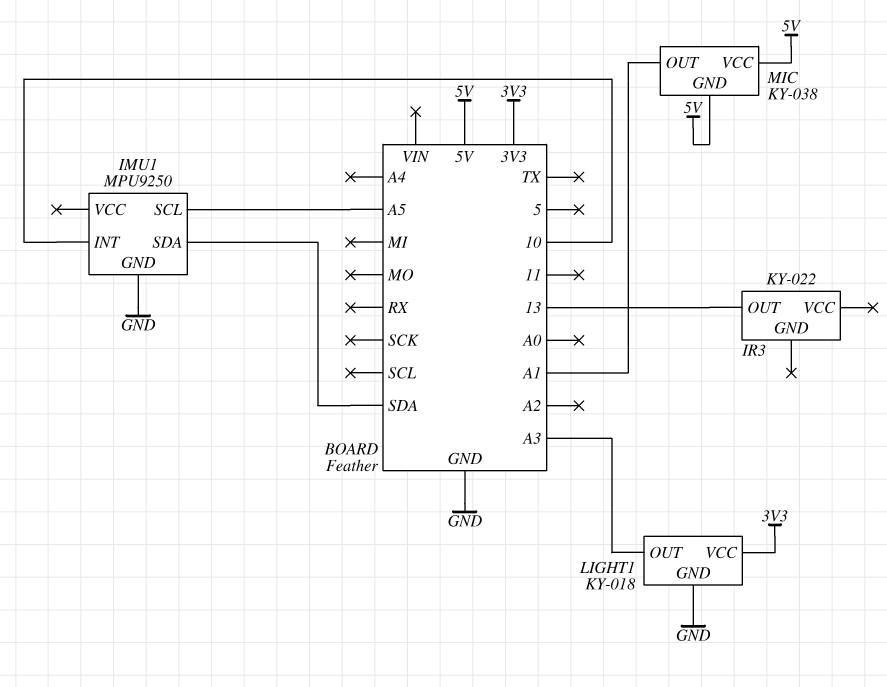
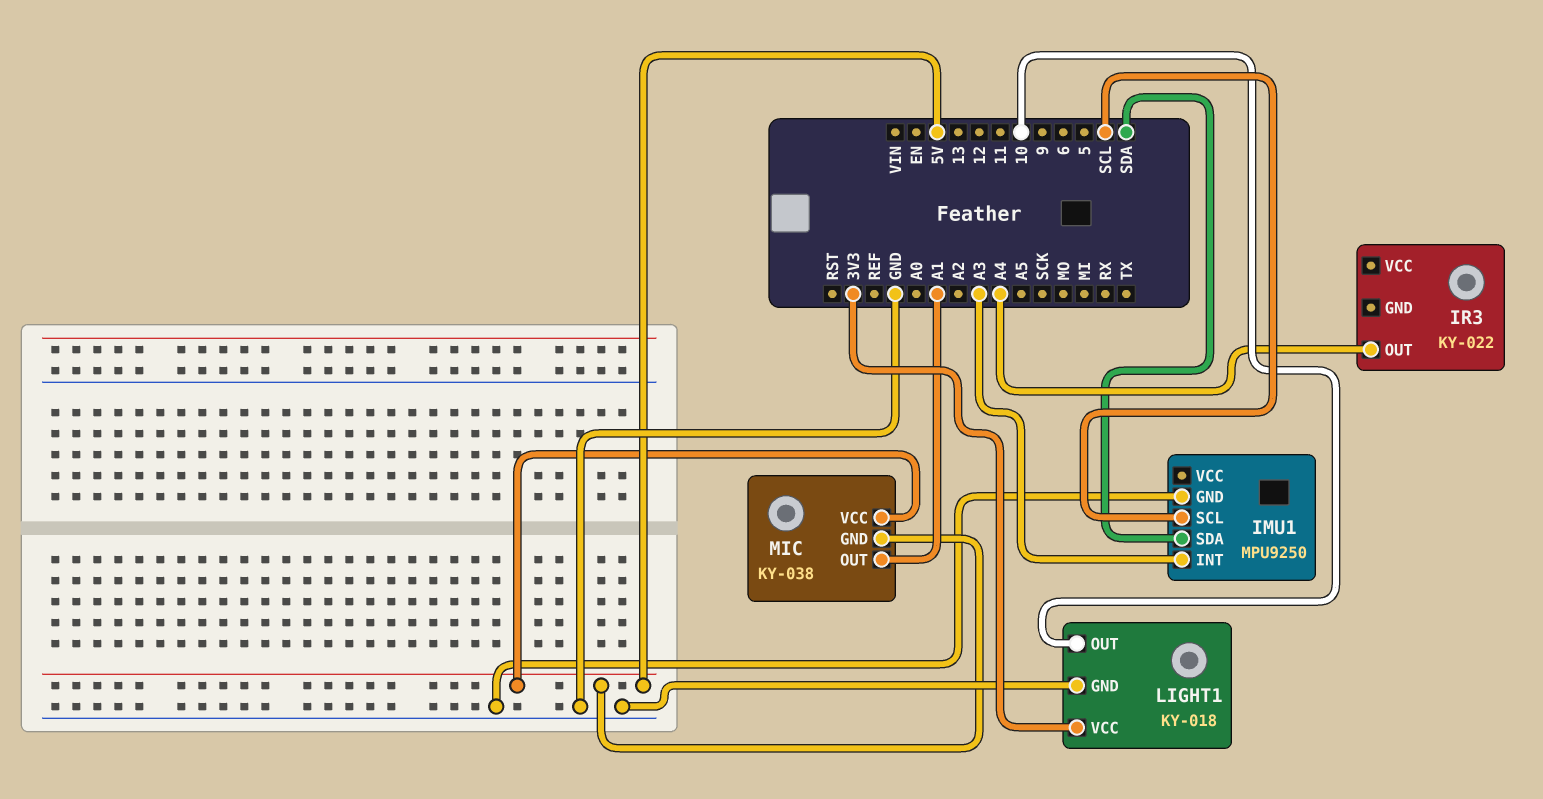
IMU1 pin INT: 10 -> A3
IMU1 pin SCL: A5 -> SCL
IR3 pin OUT: 13 -> A4
LIGHT1 pin OUT: A3 -> 10

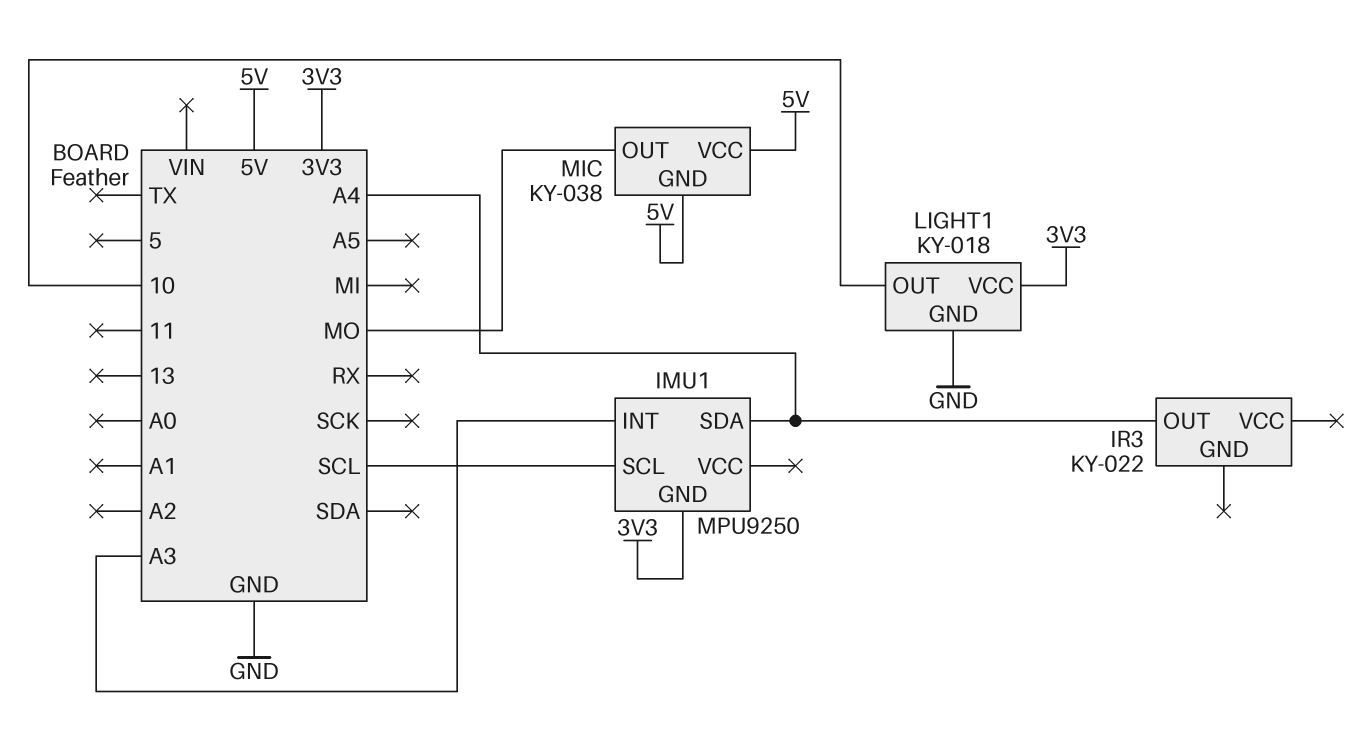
IMU1 pin GND: GND -> 3V3
IMU1 pin SDA: SDA -> A4
MIC pin OUT: A1 -> MO

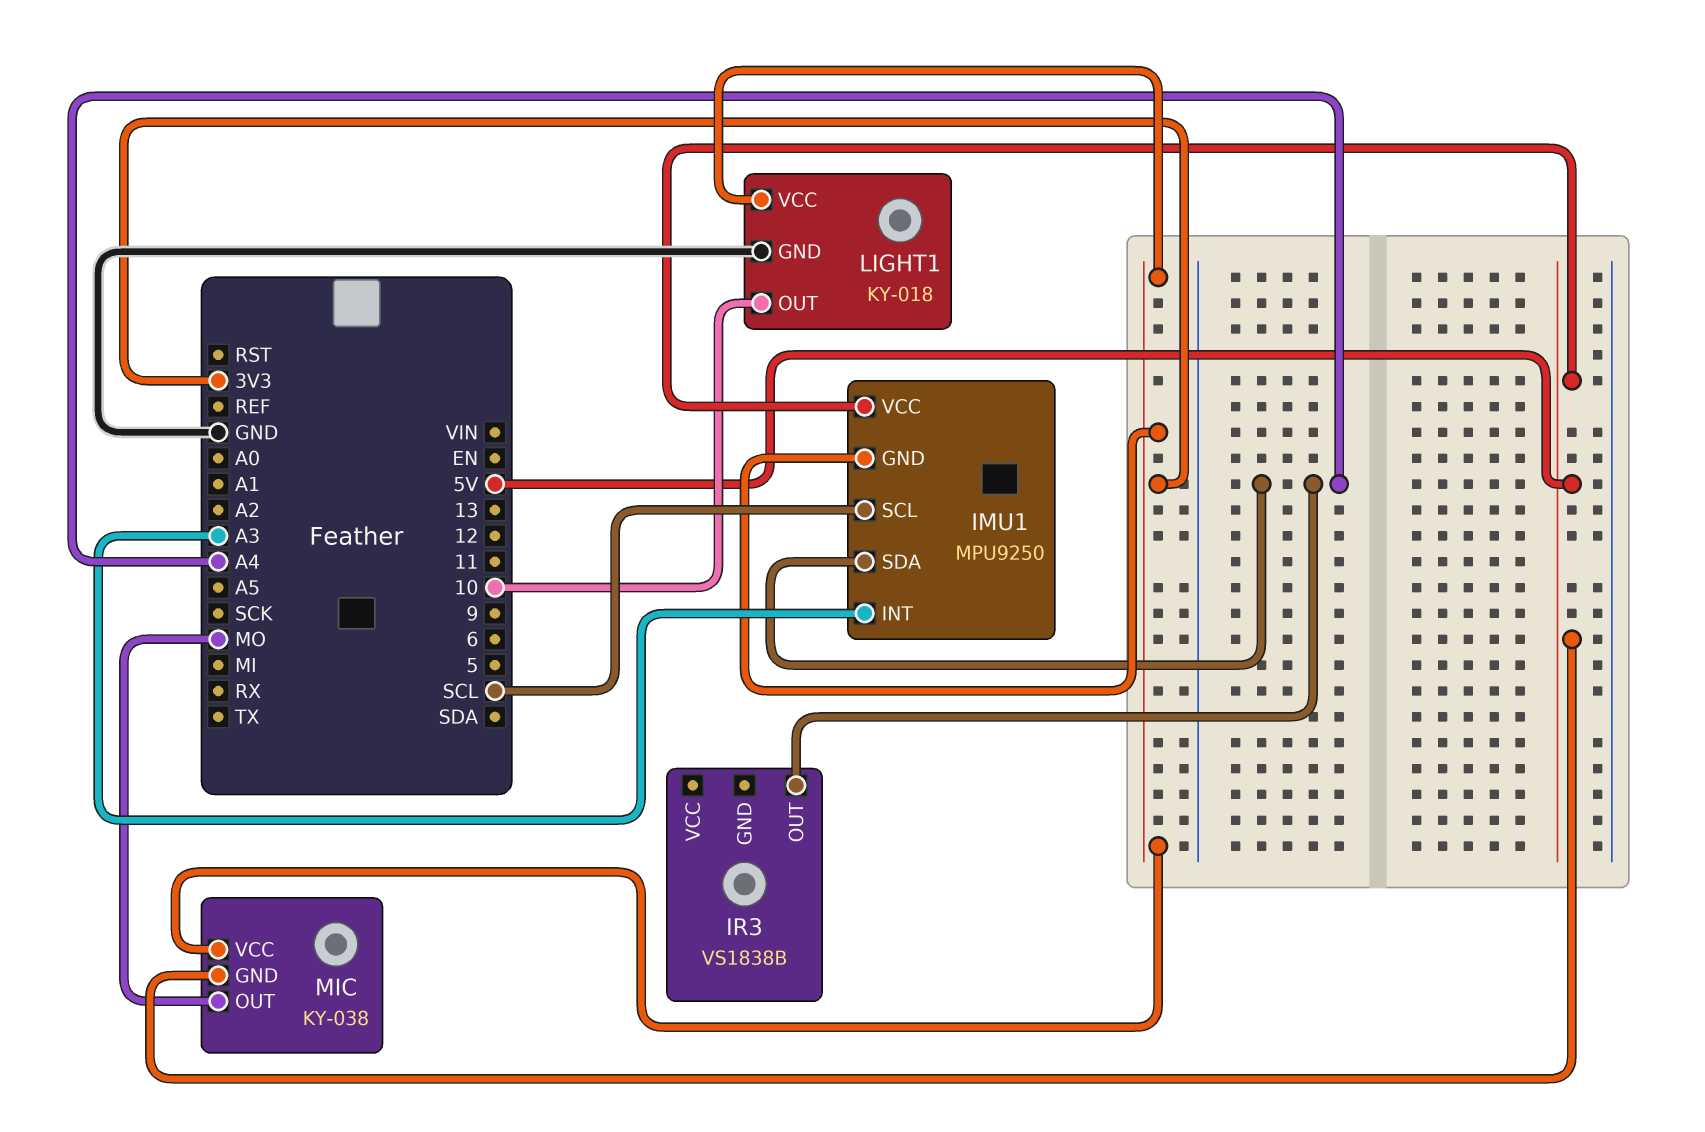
IMU1 pin VCC: none -> 5V
IR3: KY-022 -> VS1838B
MIC pin VCC: 5V -> 3V3

